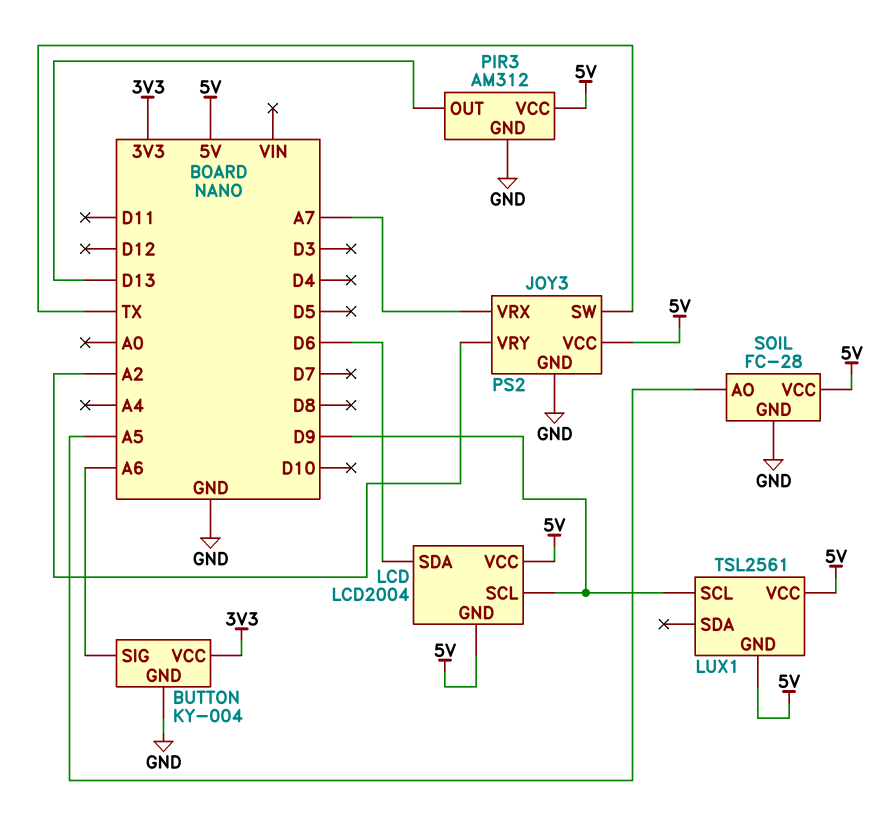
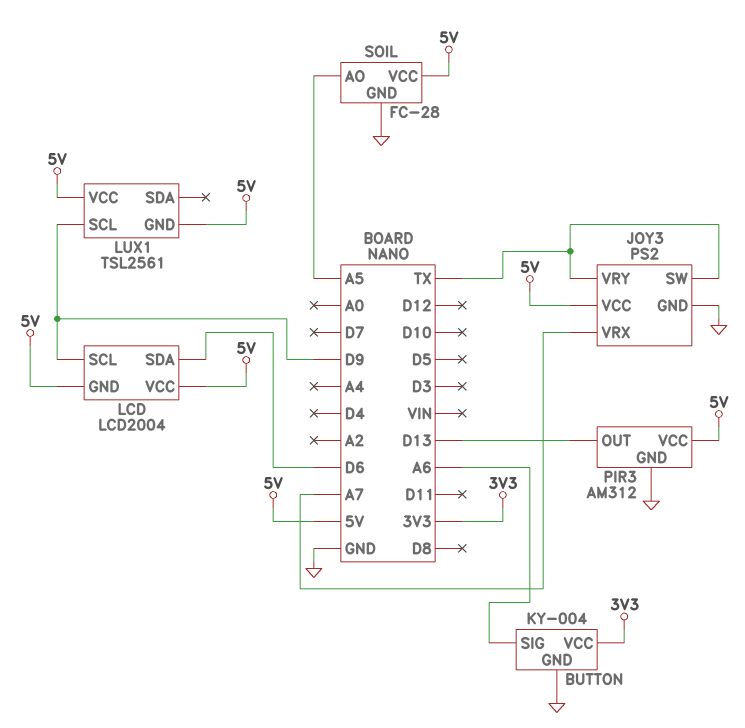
JOY3 pin VRY: A2 -> TX

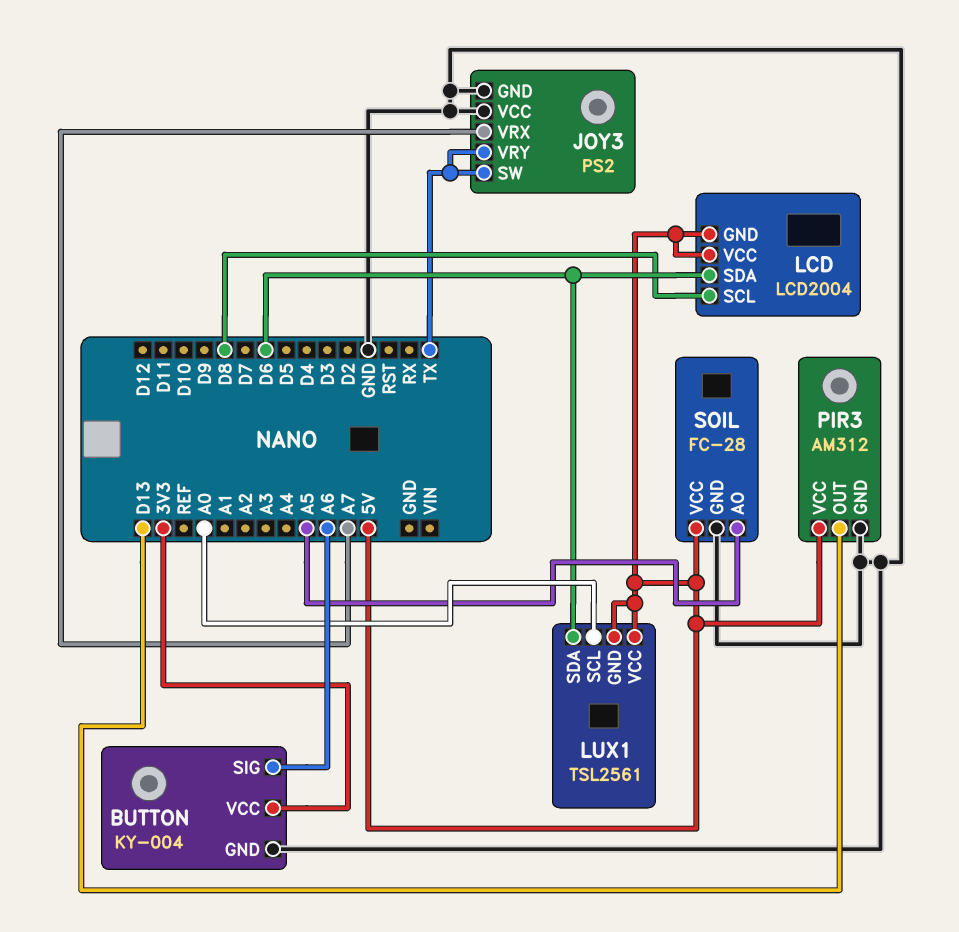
JOY3 pin VCC: 5V -> GND
LCD pin SCL: D9 -> D8
LUX1 pin SCL: D9 -> A0
LUX1 pin SDA: none -> D6

